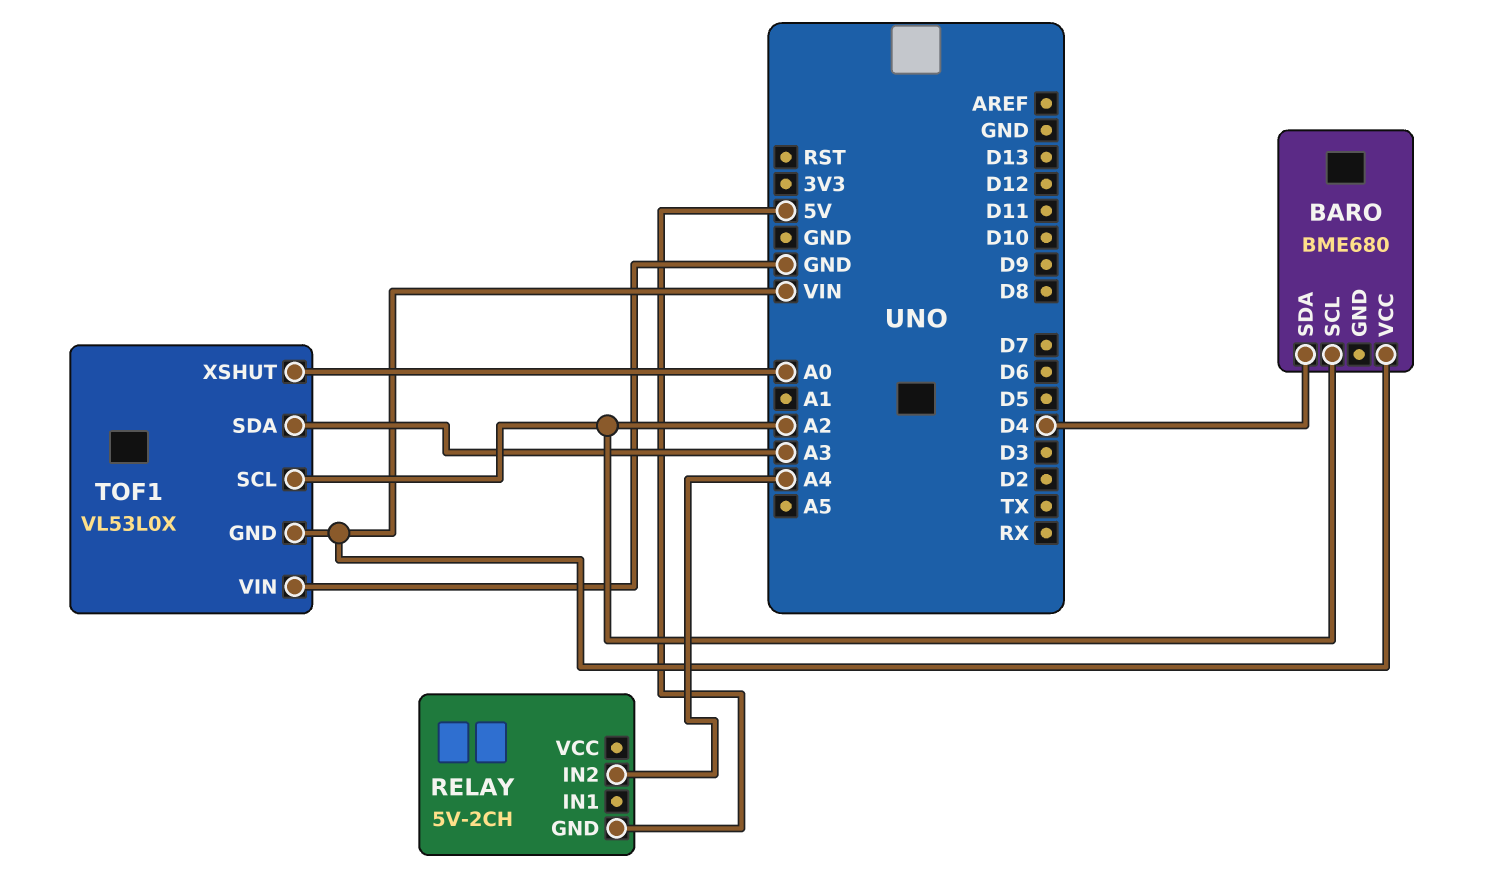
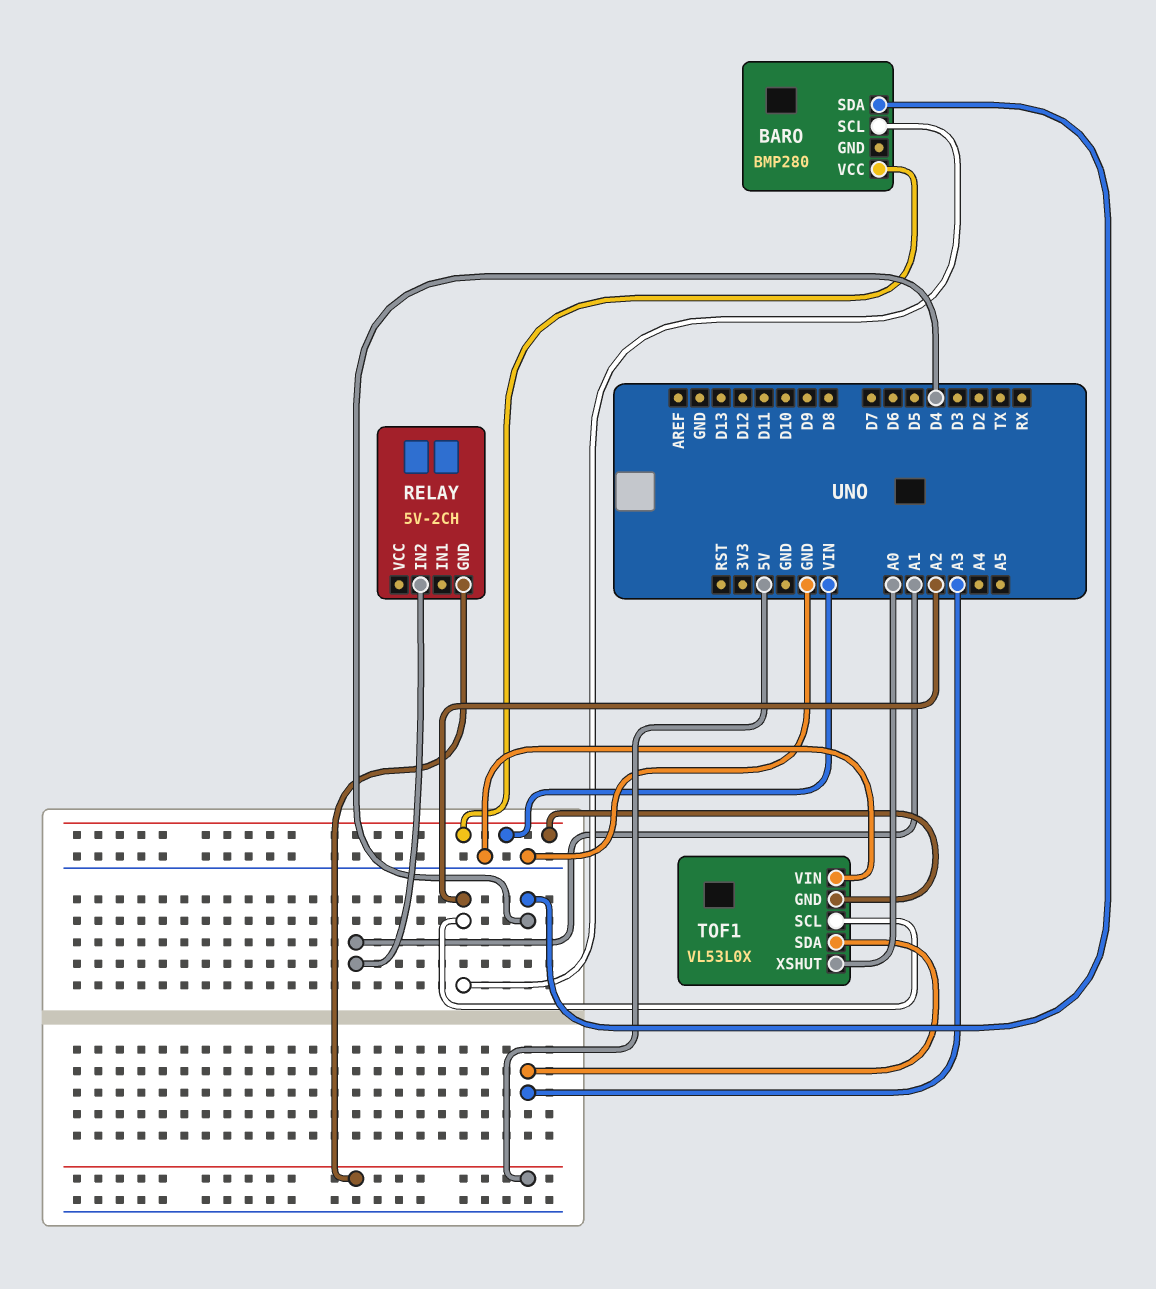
BARO: BME680 -> BMP280
RELAY pin IN2: A4 -> A1

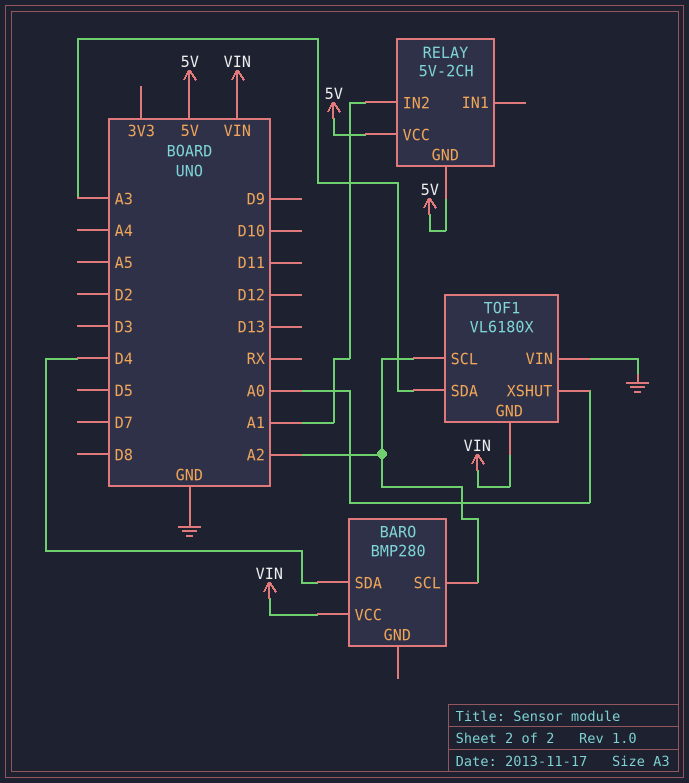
RELAY pin VCC: none -> 5V
TOF1: VL53L0X -> VL6180X

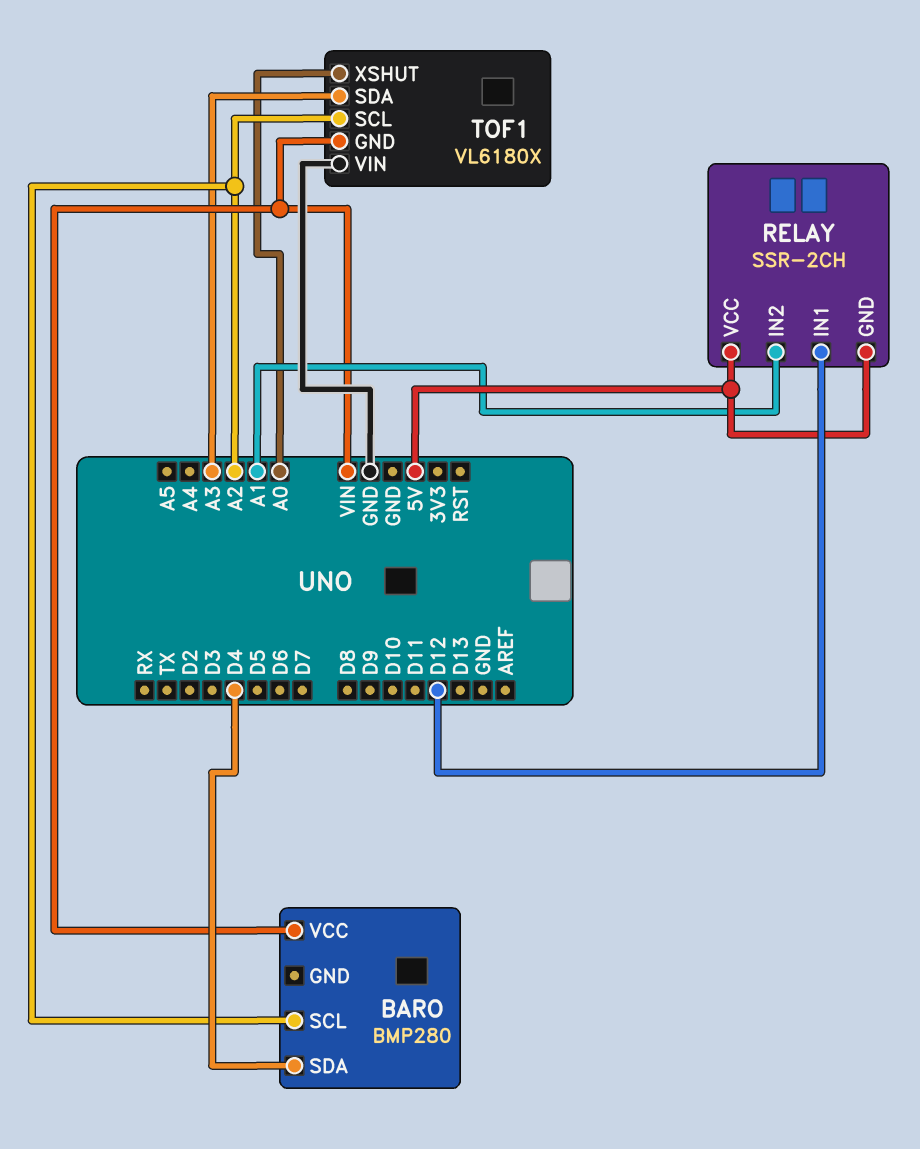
RELAY: 5V-2CH -> SSR-2CH
RELAY pin IN1: none -> D12

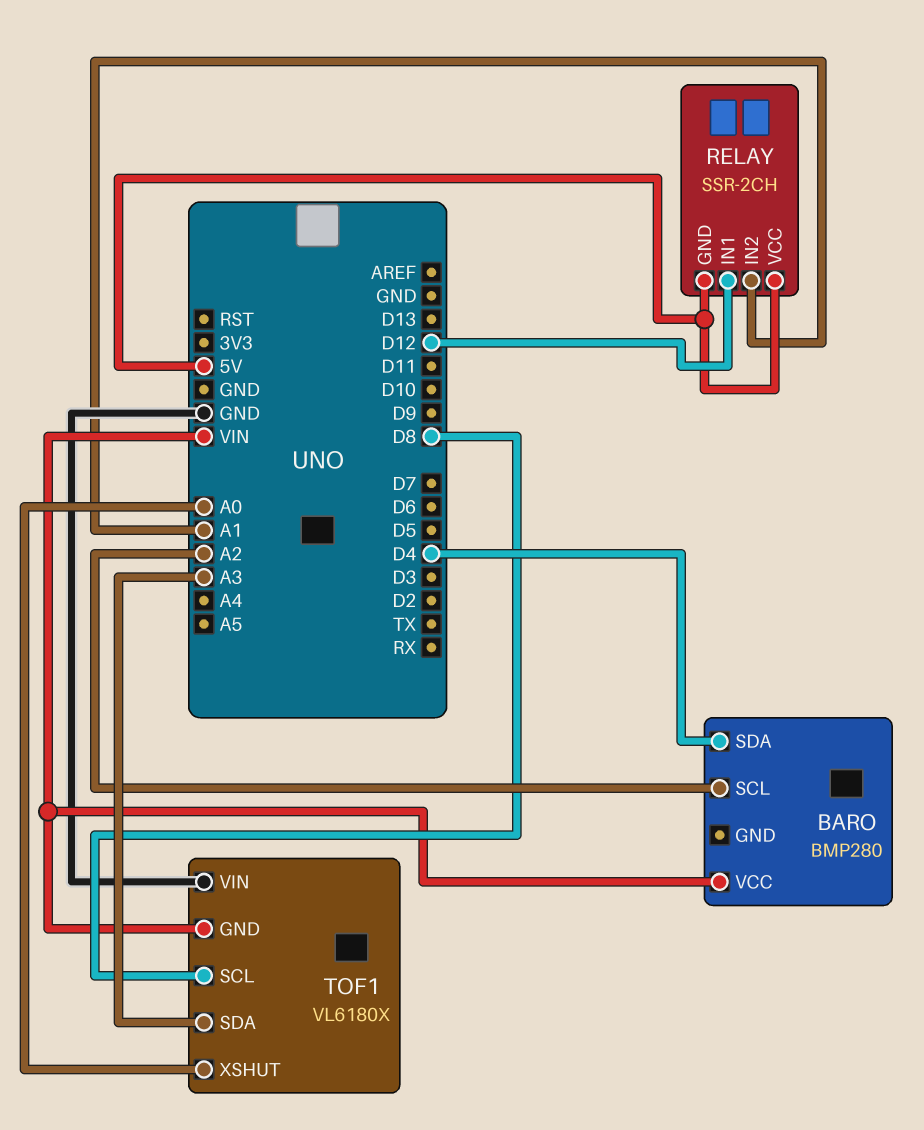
TOF1 pin SCL: A2 -> D8

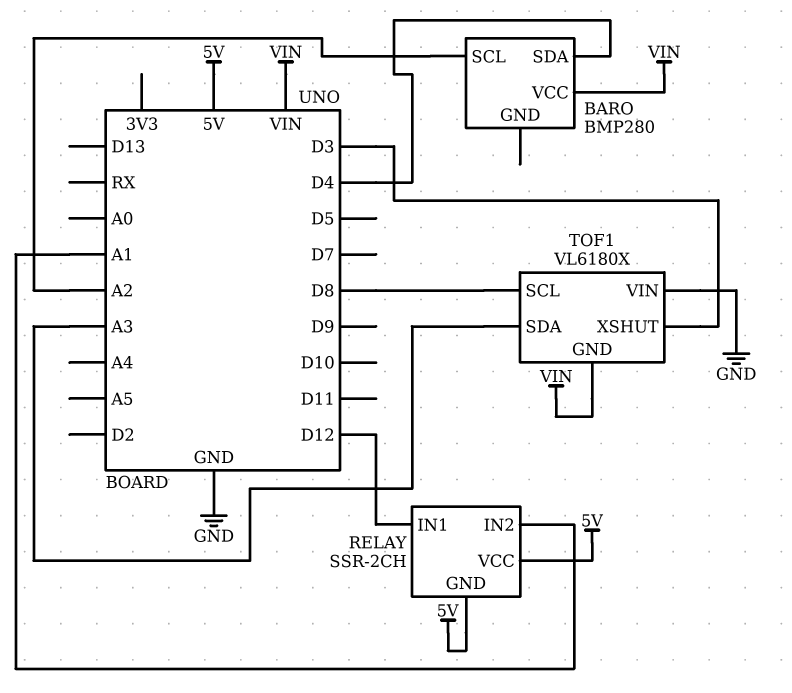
TOF1 pin XSHUT: A0 -> D3

